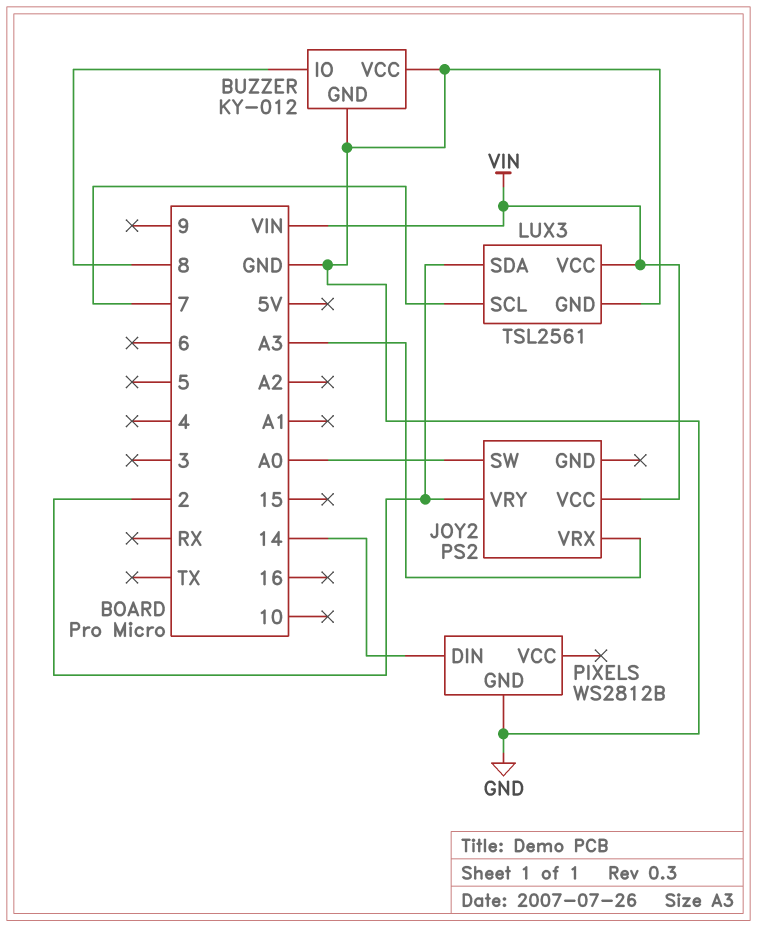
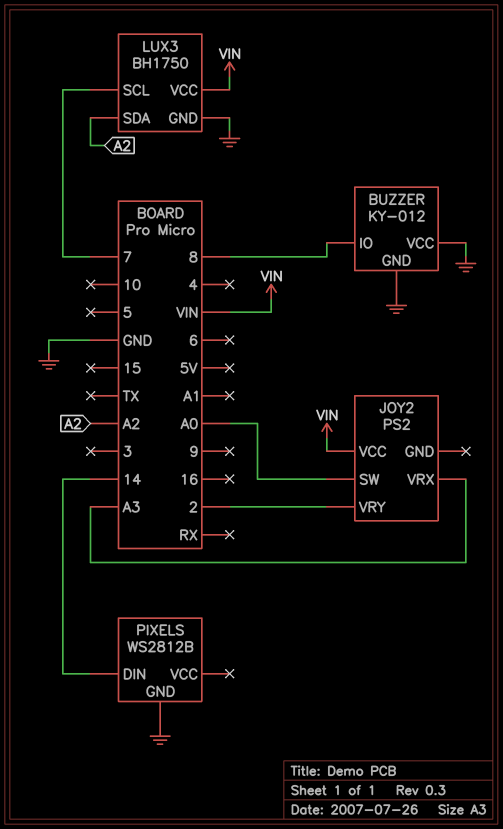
LUX3: TSL2561 -> BH1750
LUX3 pin SDA: 2 -> A2

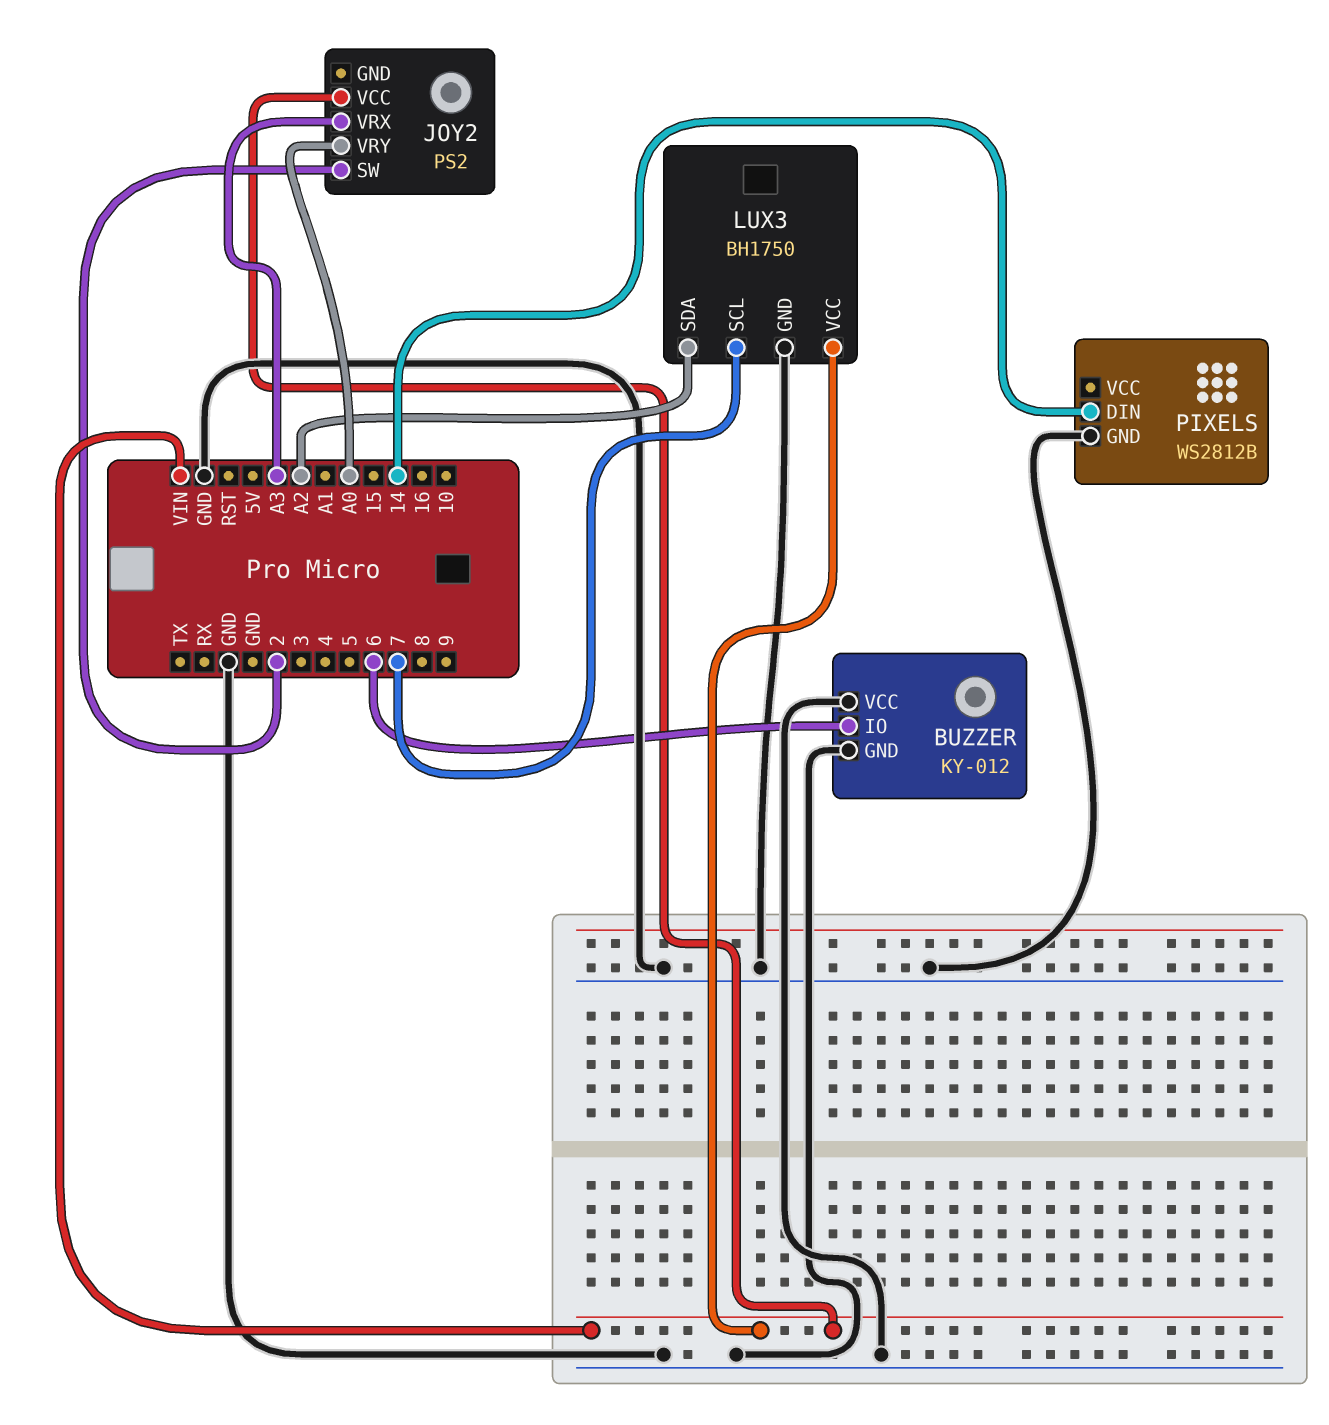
BUZZER pin IO: 8 -> 6
JOY2 pin SW: A0 -> 2
JOY2 pin VRY: 2 -> A0

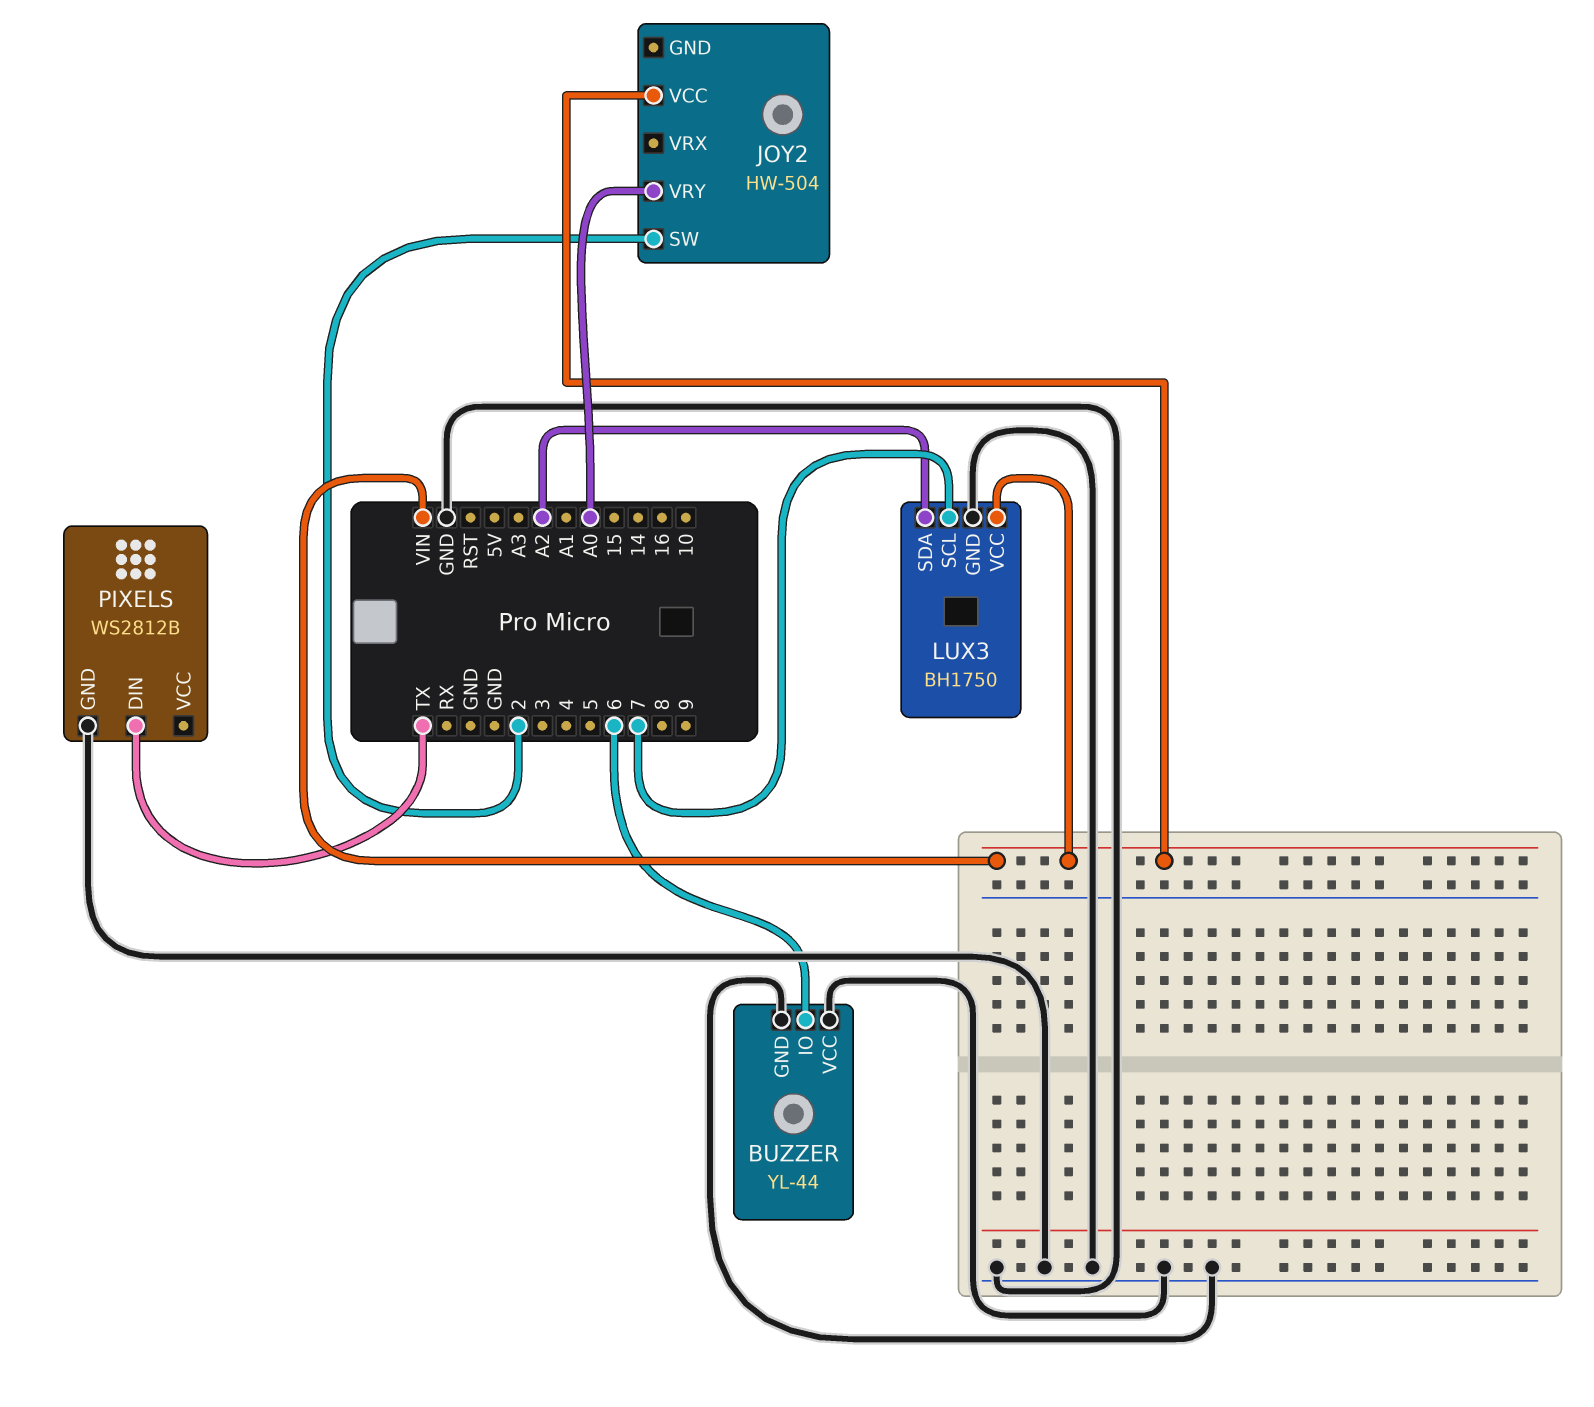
BUZZER: KY-012 -> YL-44
JOY2: PS2 -> HW-504
JOY2 pin VRX: A3 -> none
PIXELS pin DIN: 14 -> TX

